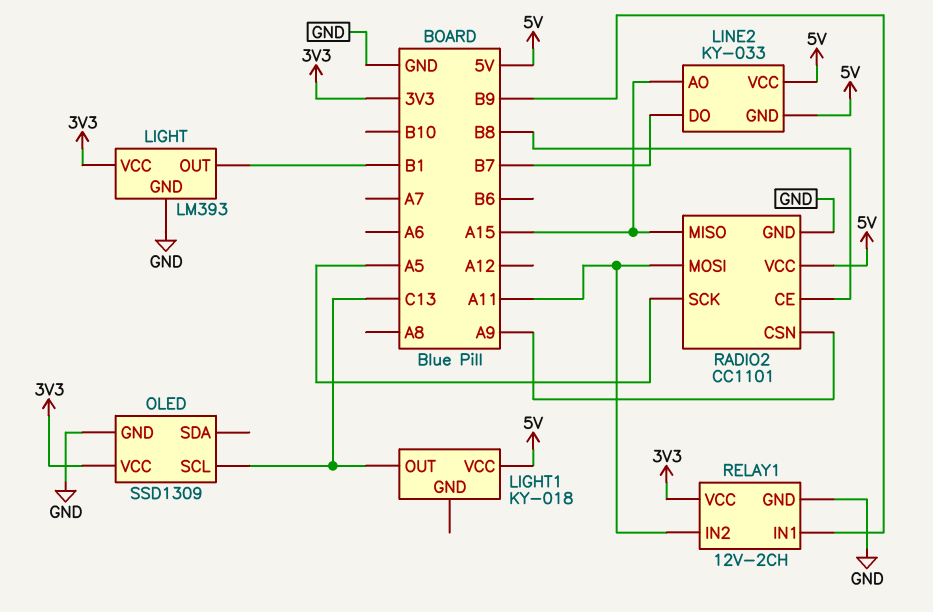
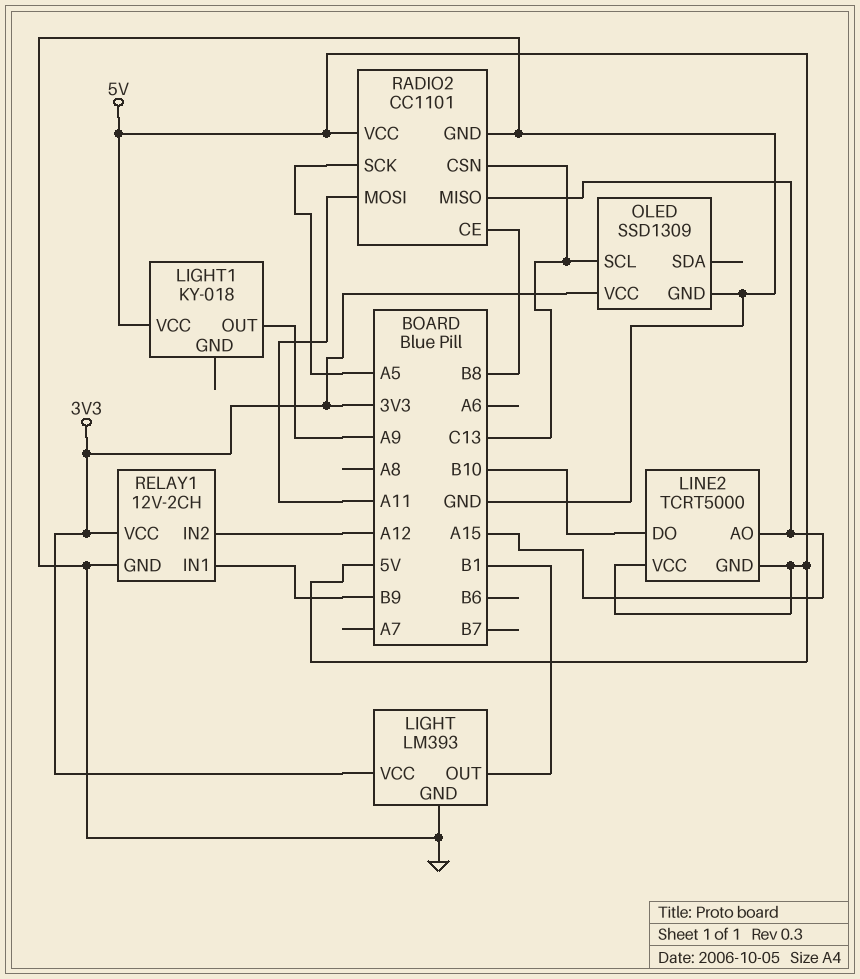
LIGHT1 pin OUT: C13 -> A9
LINE2: KY-033 -> TCRT5000
LINE2 pin DO: B7 -> B10
RADIO2 pin CSN: A9 -> C13
RELAY1 pin IN2: A11 -> A12

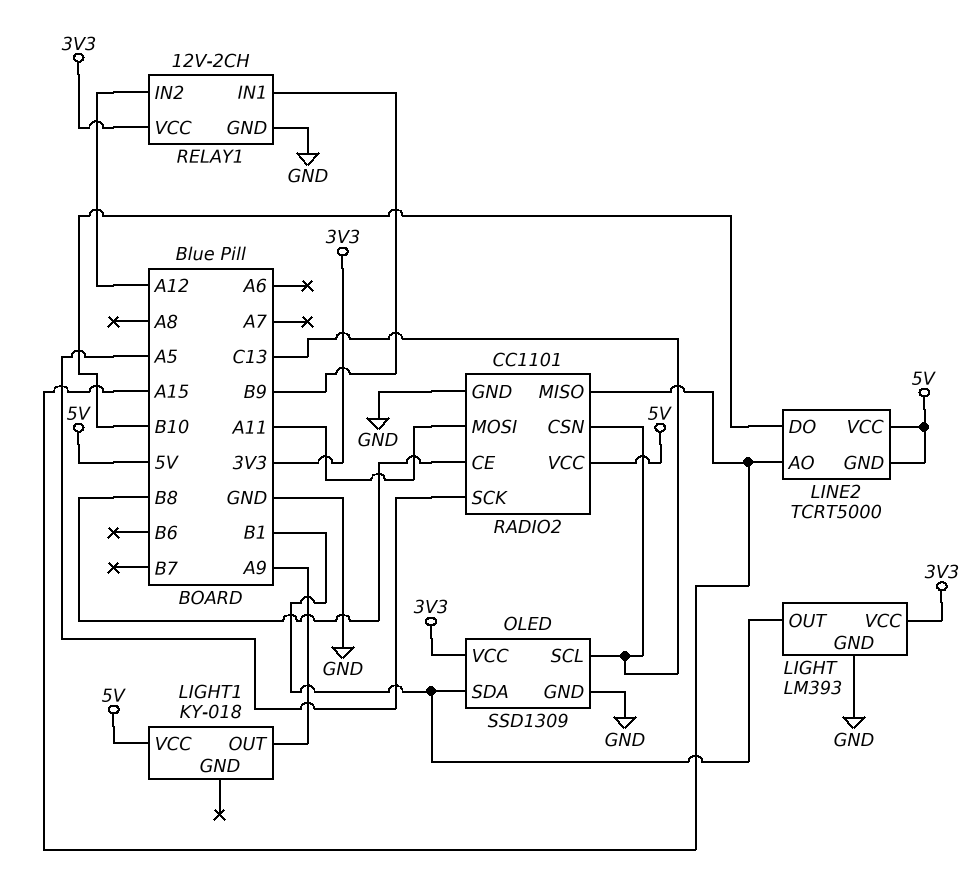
OLED pin SDA: none -> B1

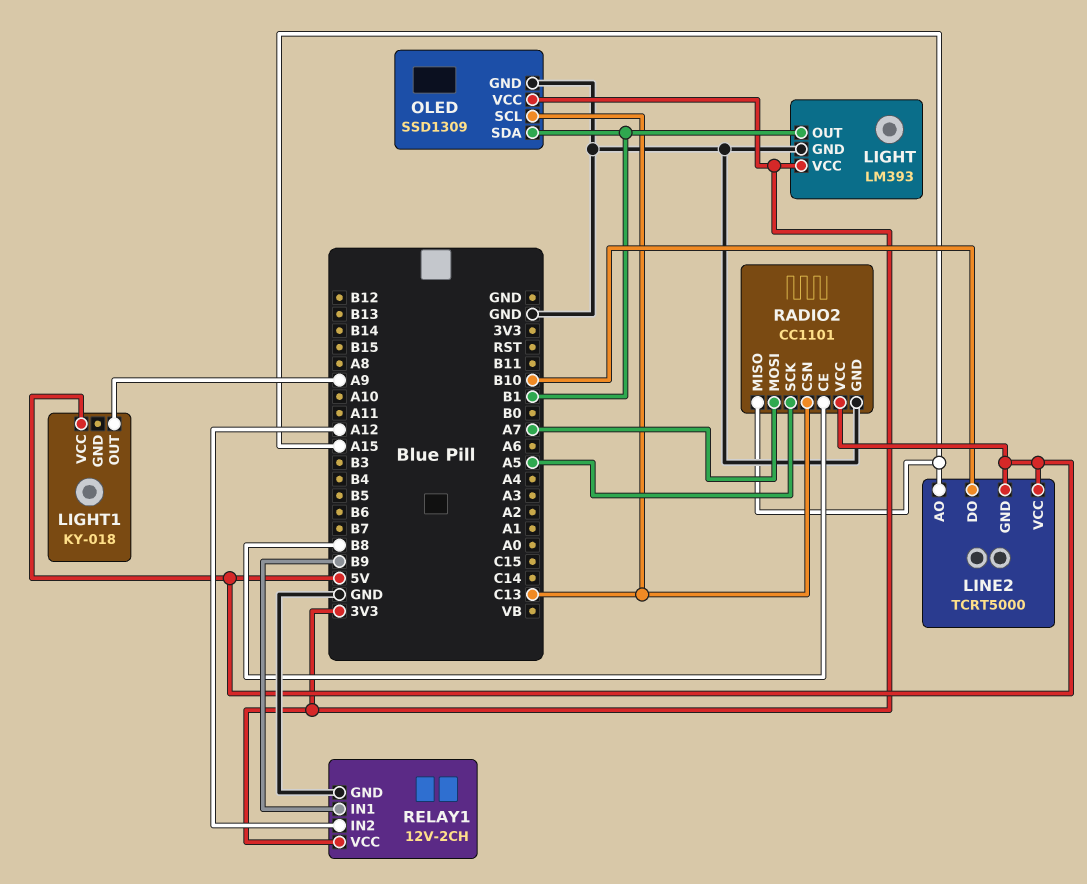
RADIO2 pin MOSI: A11 -> A7

